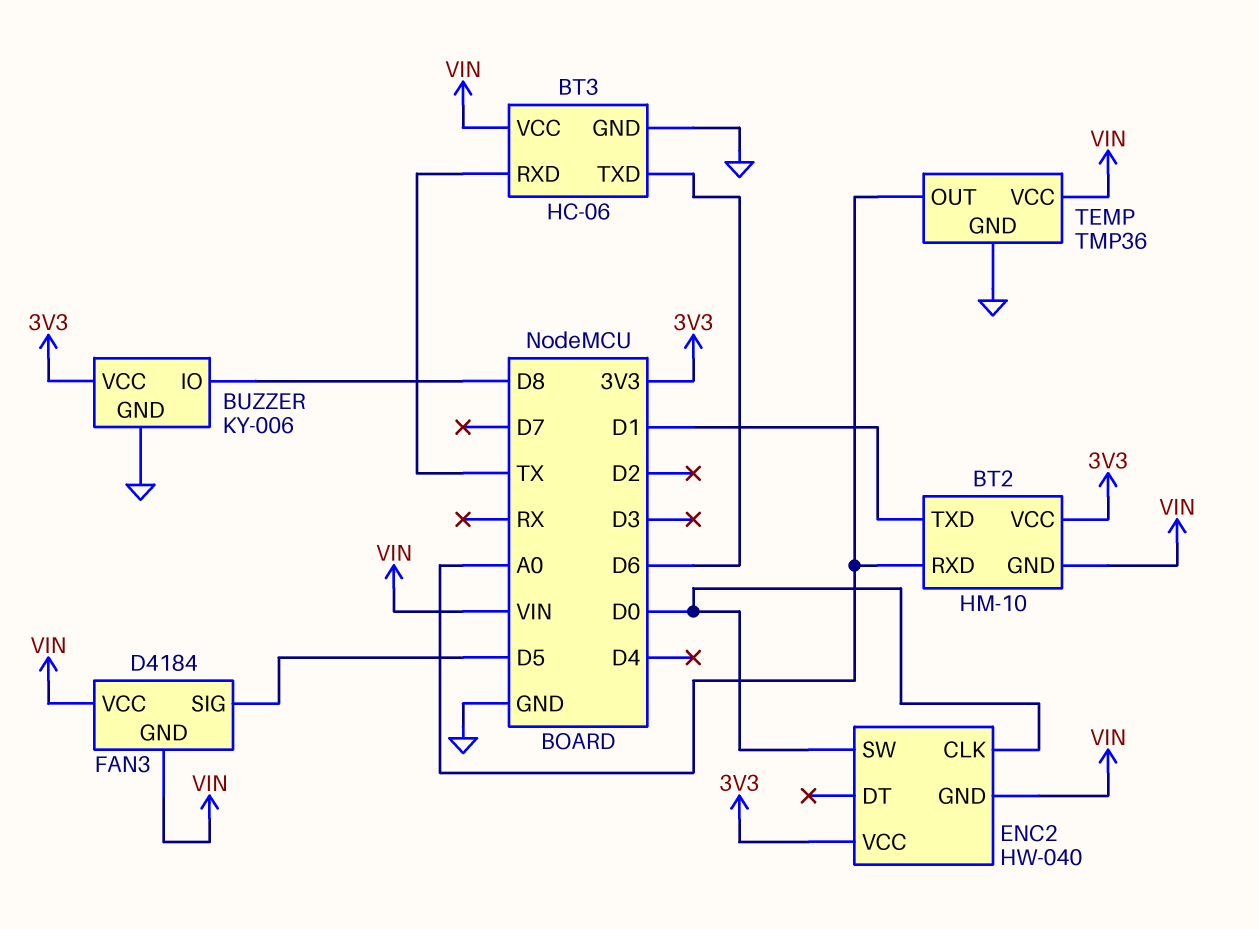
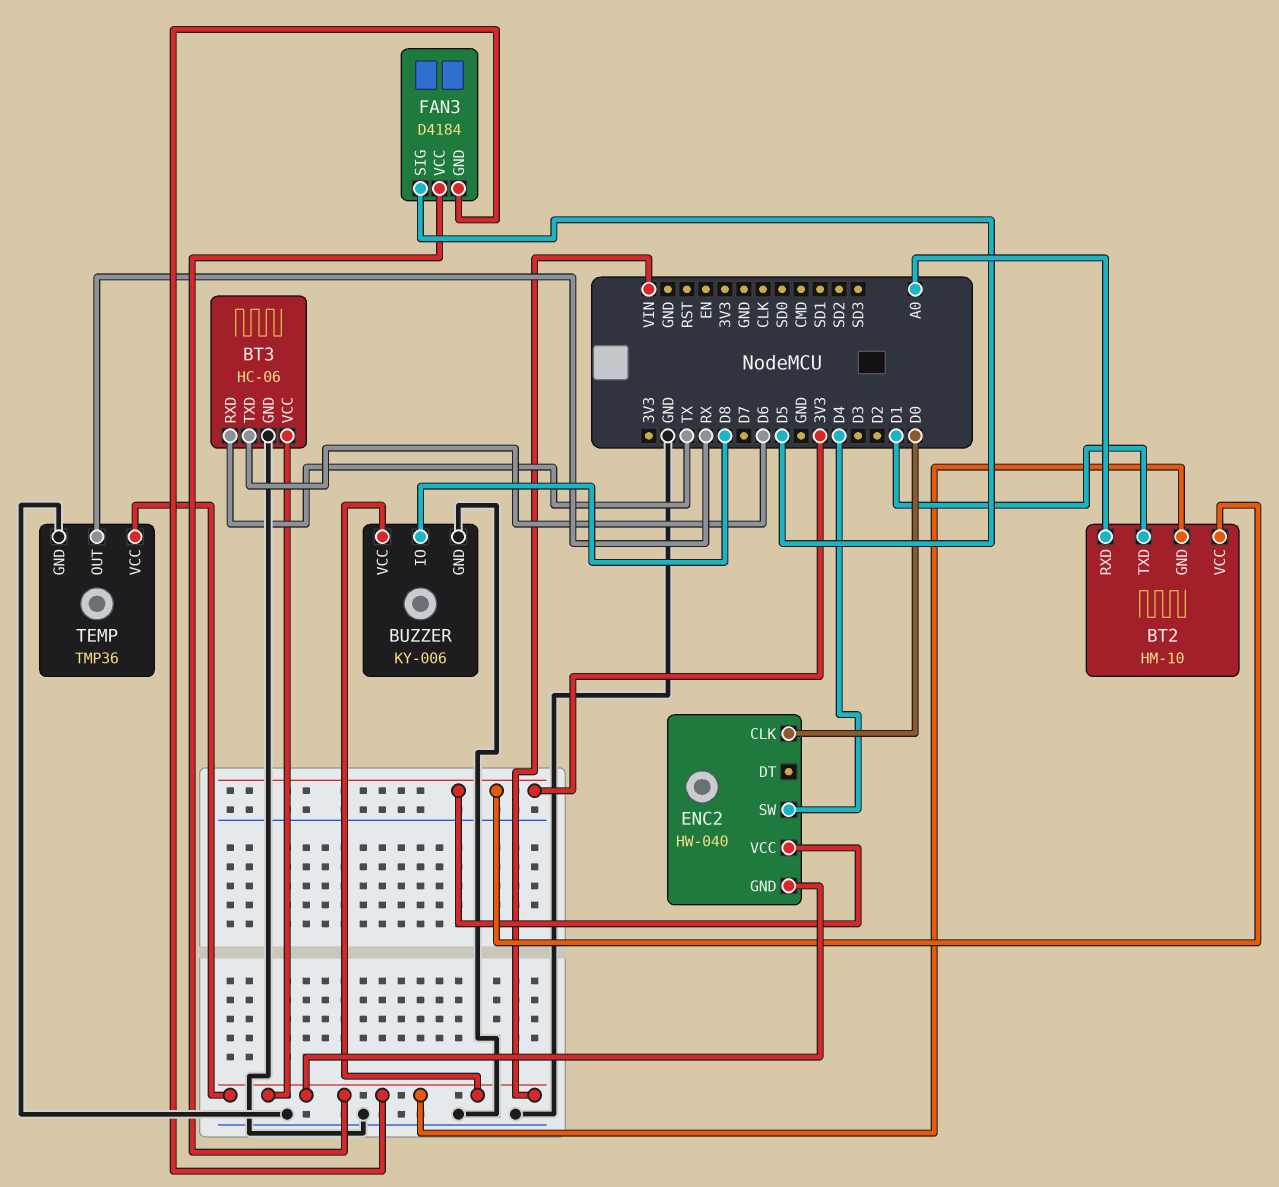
BUZZER pin VCC: 3V3 -> VIN
ENC2 pin SW: D0 -> D4
TEMP pin OUT: A0 -> RX

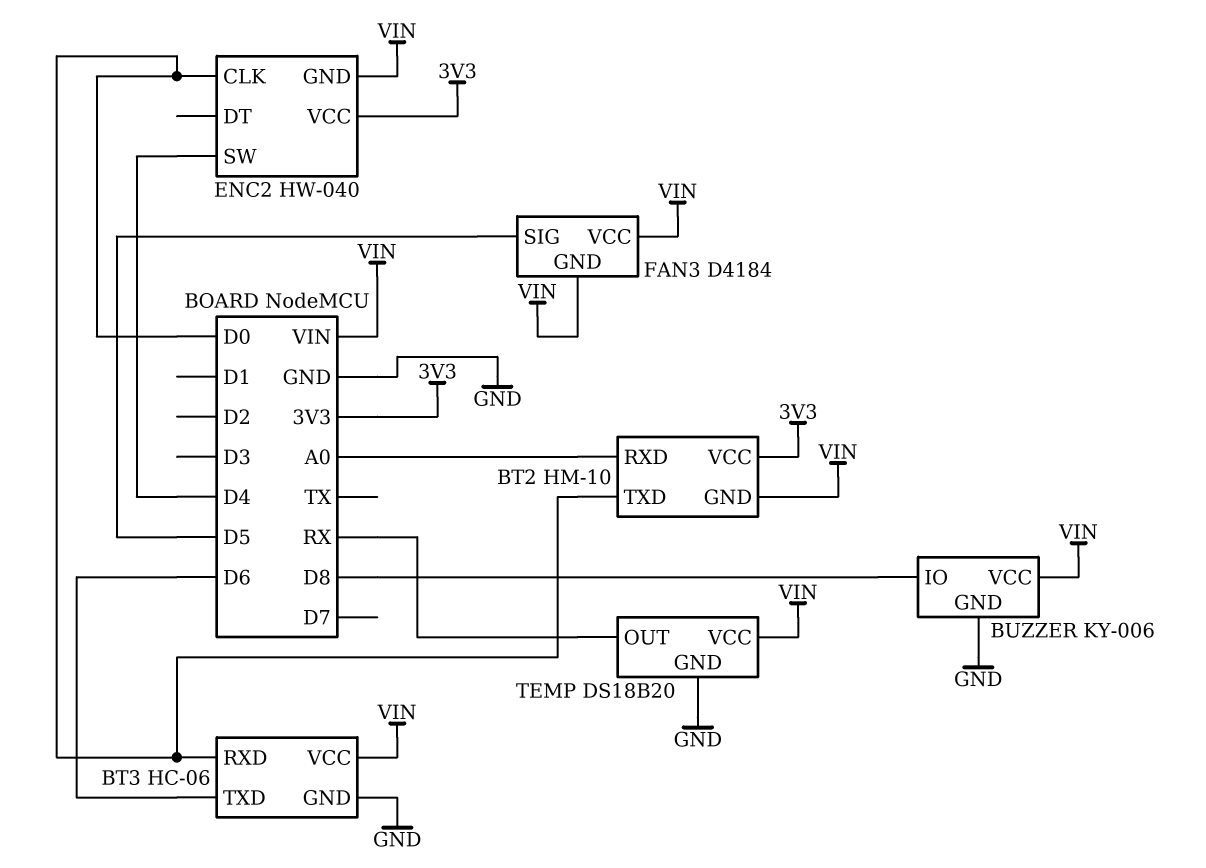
BT2 pin TXD: D1 -> D0
BT3 pin RXD: TX -> D0
TEMP: TMP36 -> DS18B20

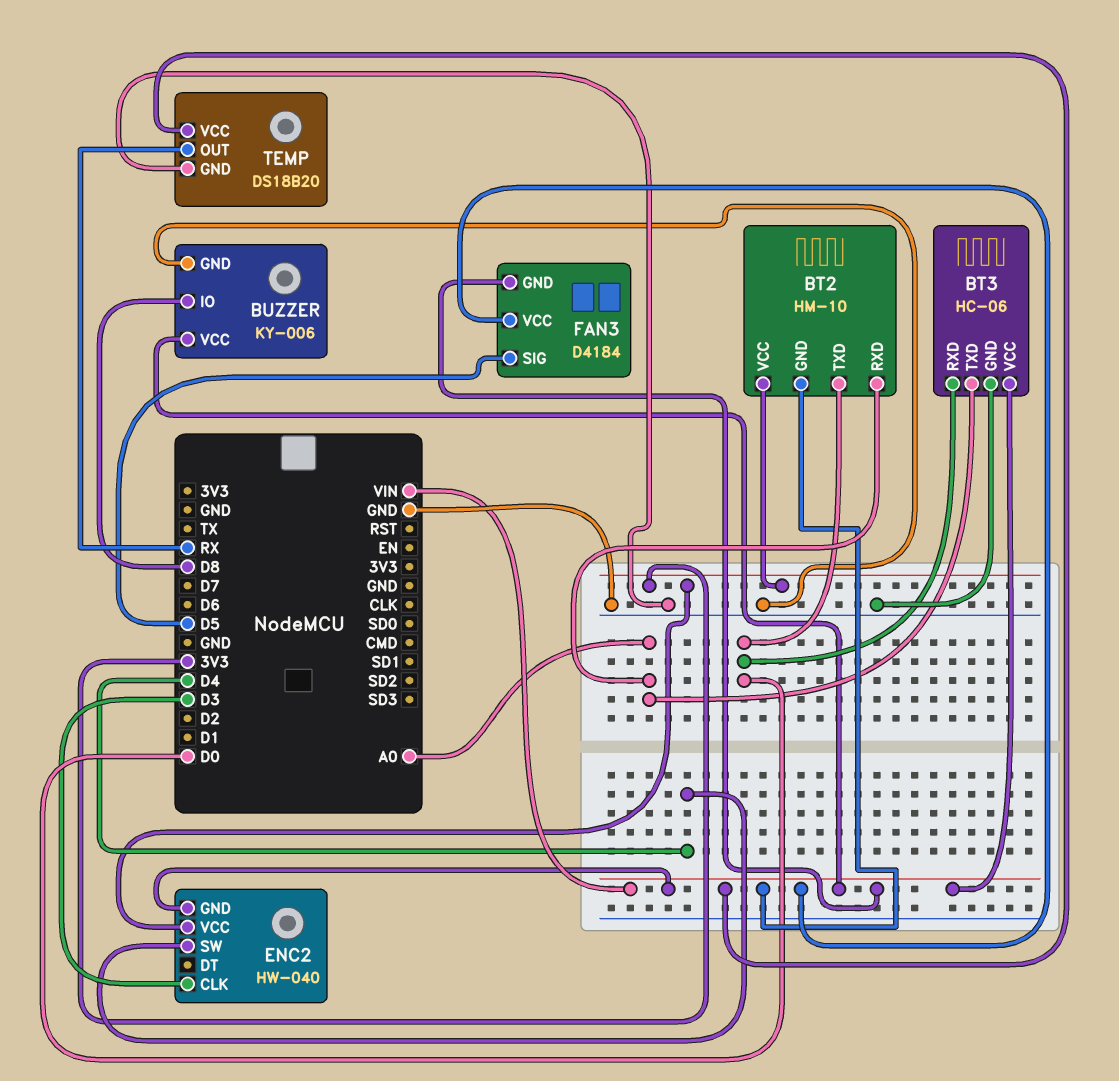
BT3 pin TXD: D6 -> A0
ENC2 pin CLK: D0 -> D3

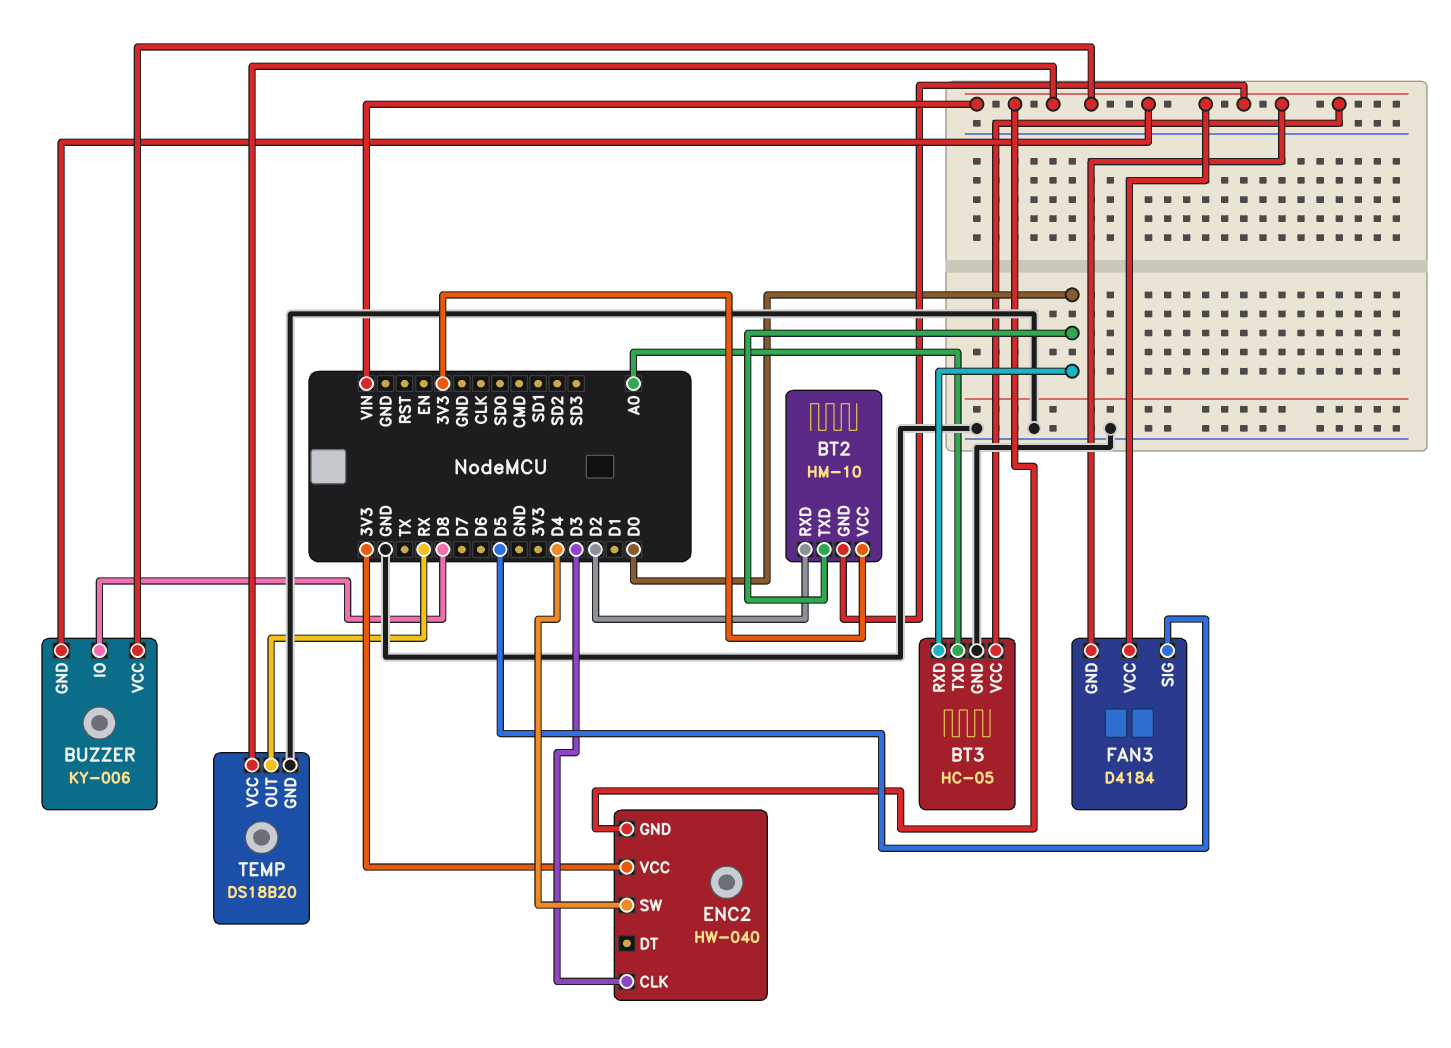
BT2 pin RXD: A0 -> D2
BT3: HC-06 -> HC-05
BUZZER pin GND: GND -> VIN

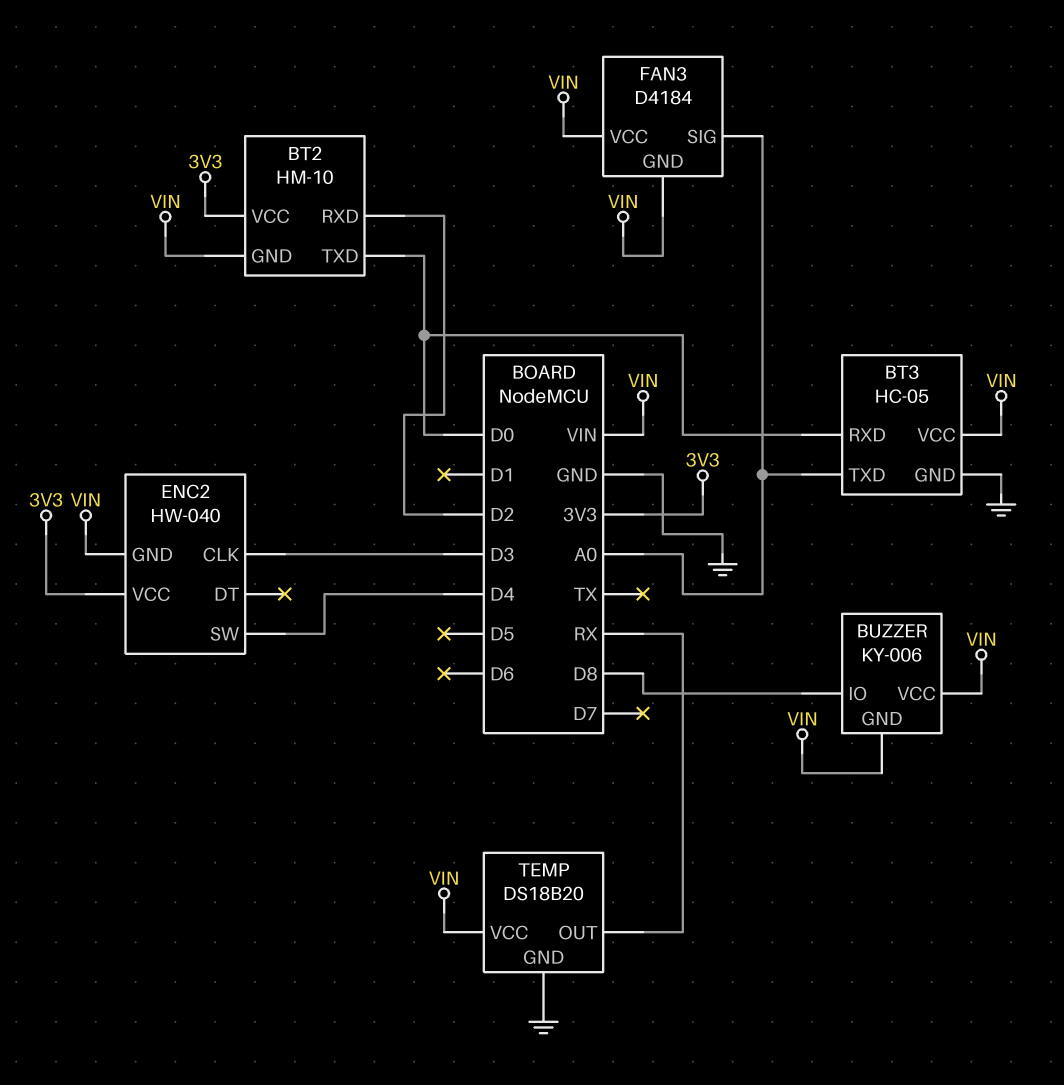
FAN3 pin SIG: D5 -> A0

